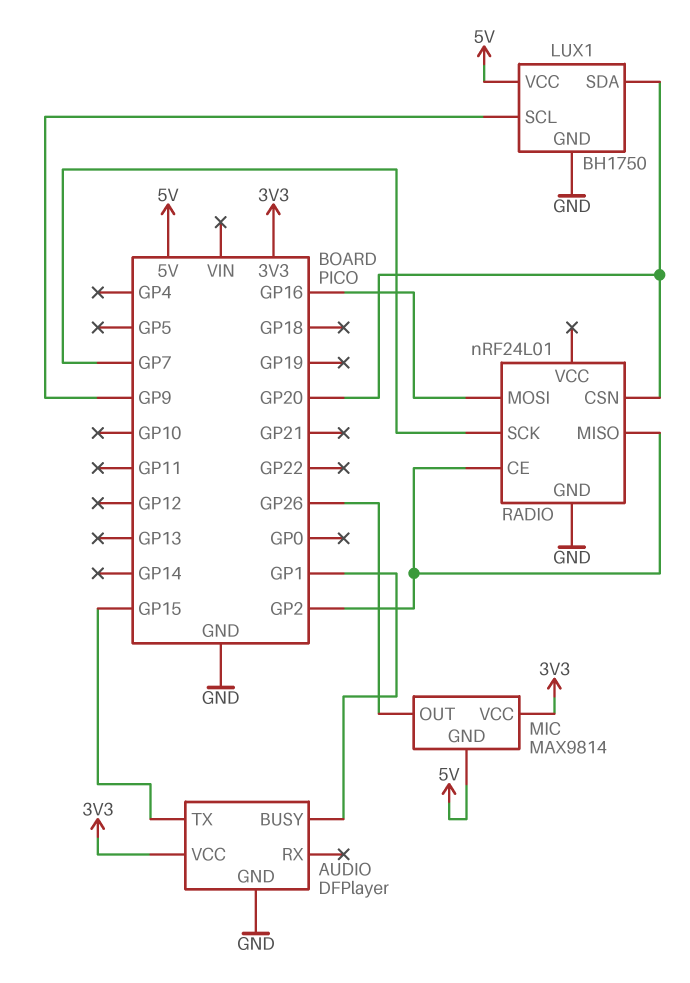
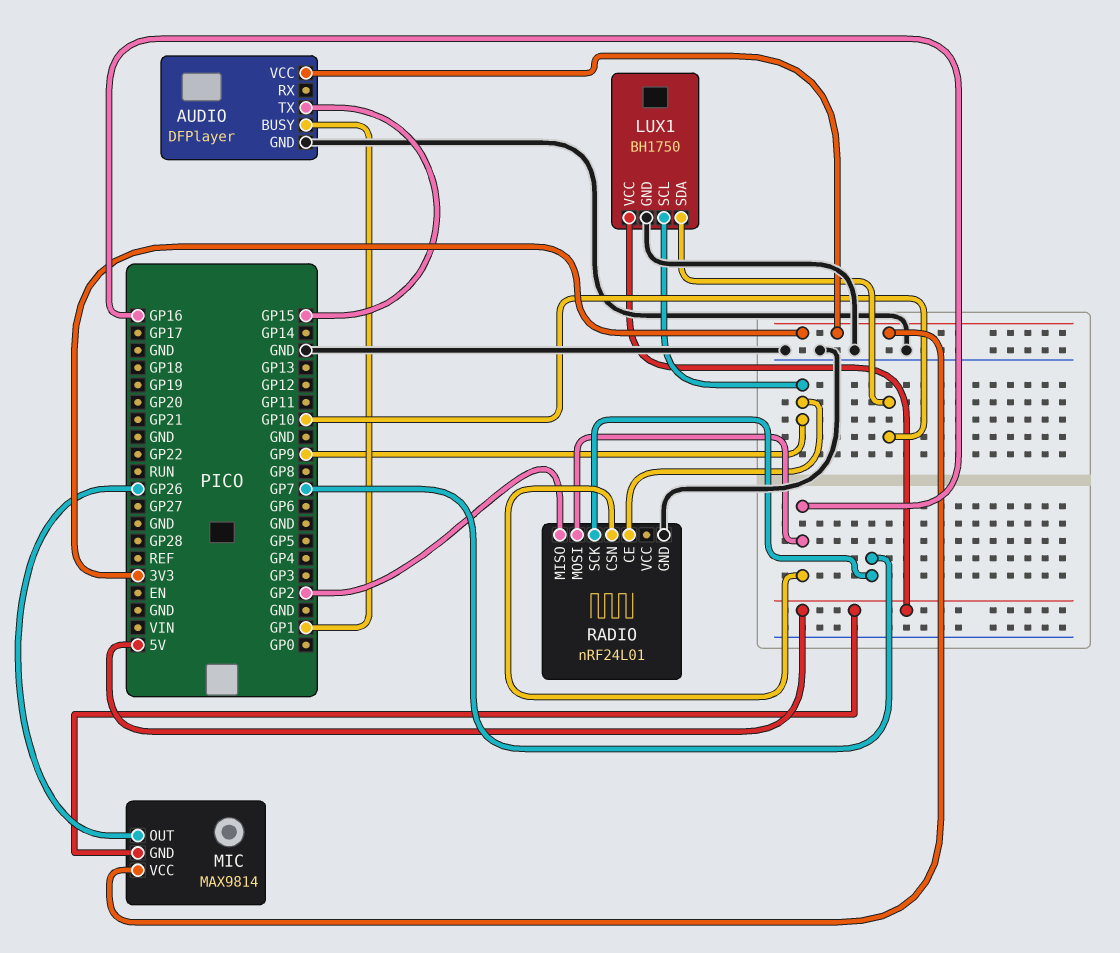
LUX1 pin SDA: GP20 -> GP10
RADIO pin CE: GP2 -> GP9
RADIO pin CSN: GP20 -> GP16

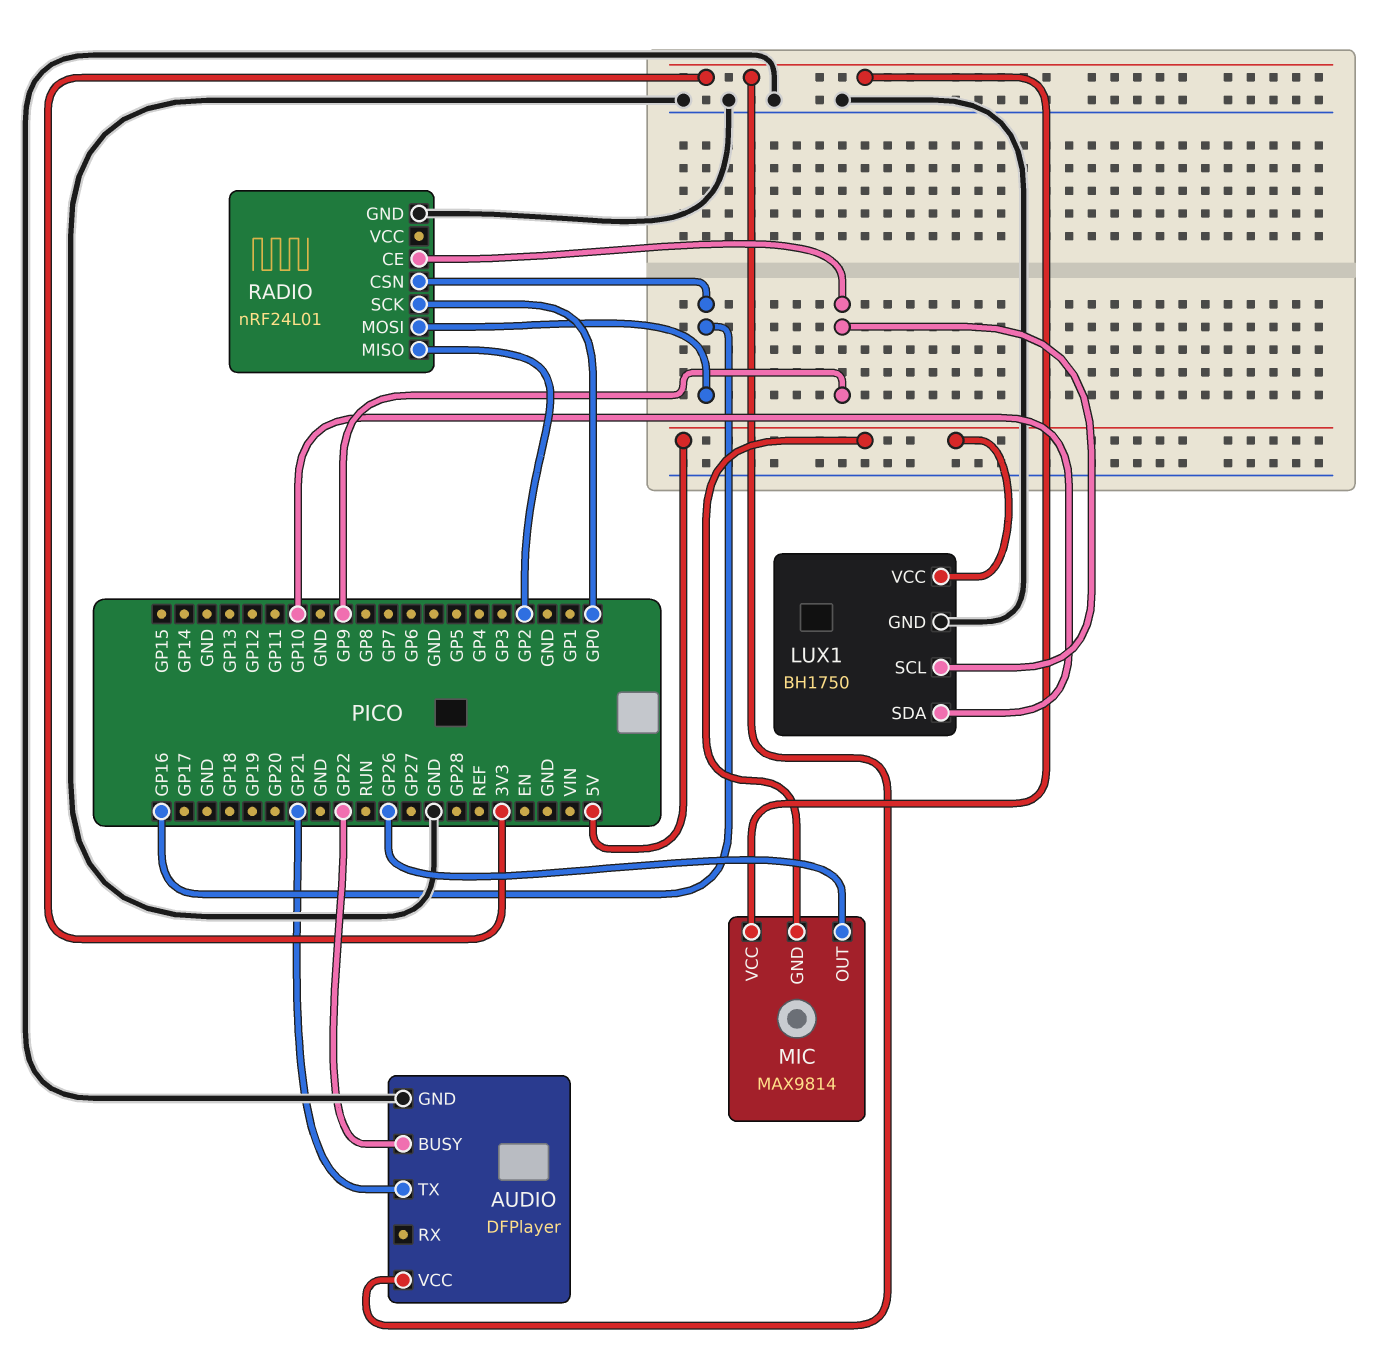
AUDIO pin BUSY: GP1 -> GP22
AUDIO pin TX: GP15 -> GP21
RADIO pin SCK: GP7 -> GP0

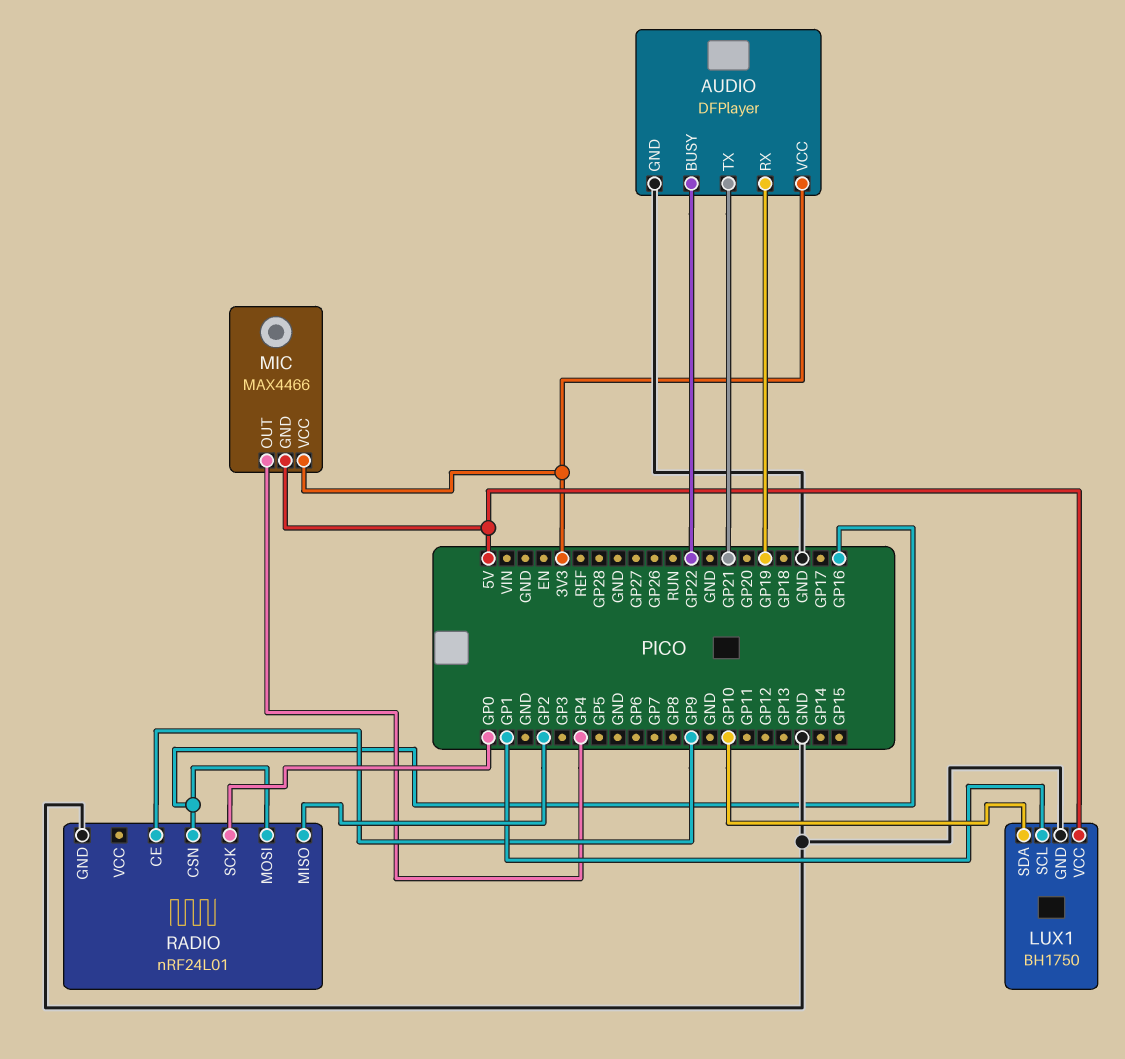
AUDIO pin RX: none -> GP19
LUX1 pin SCL: GP9 -> GP1
MIC: MAX9814 -> MAX4466
MIC pin OUT: GP26 -> GP4

